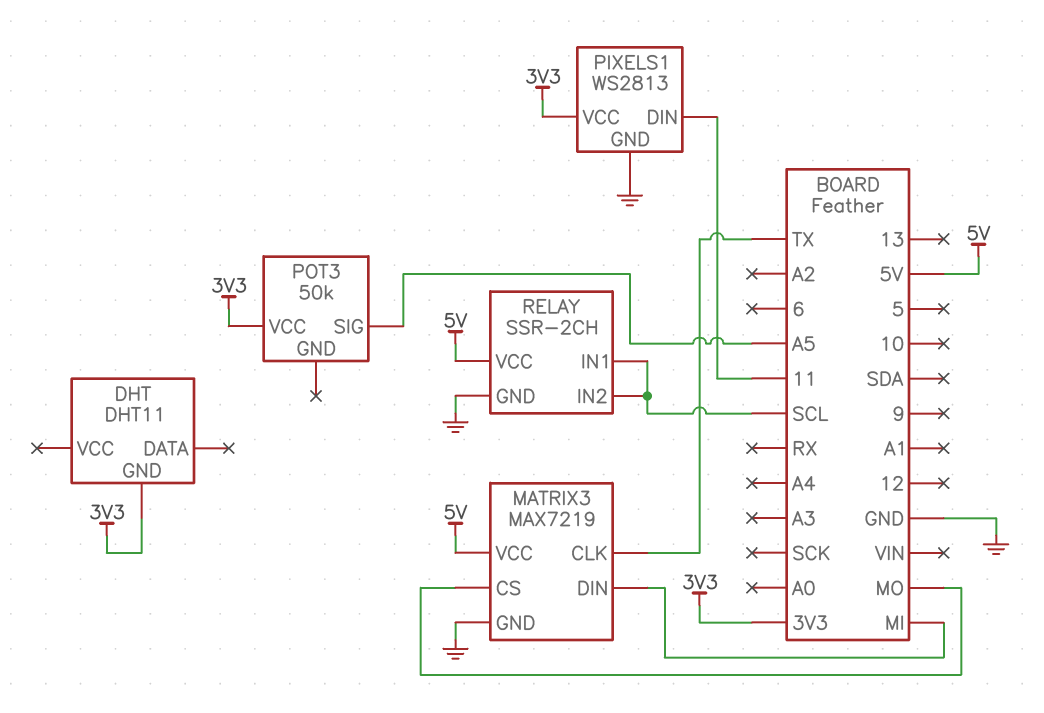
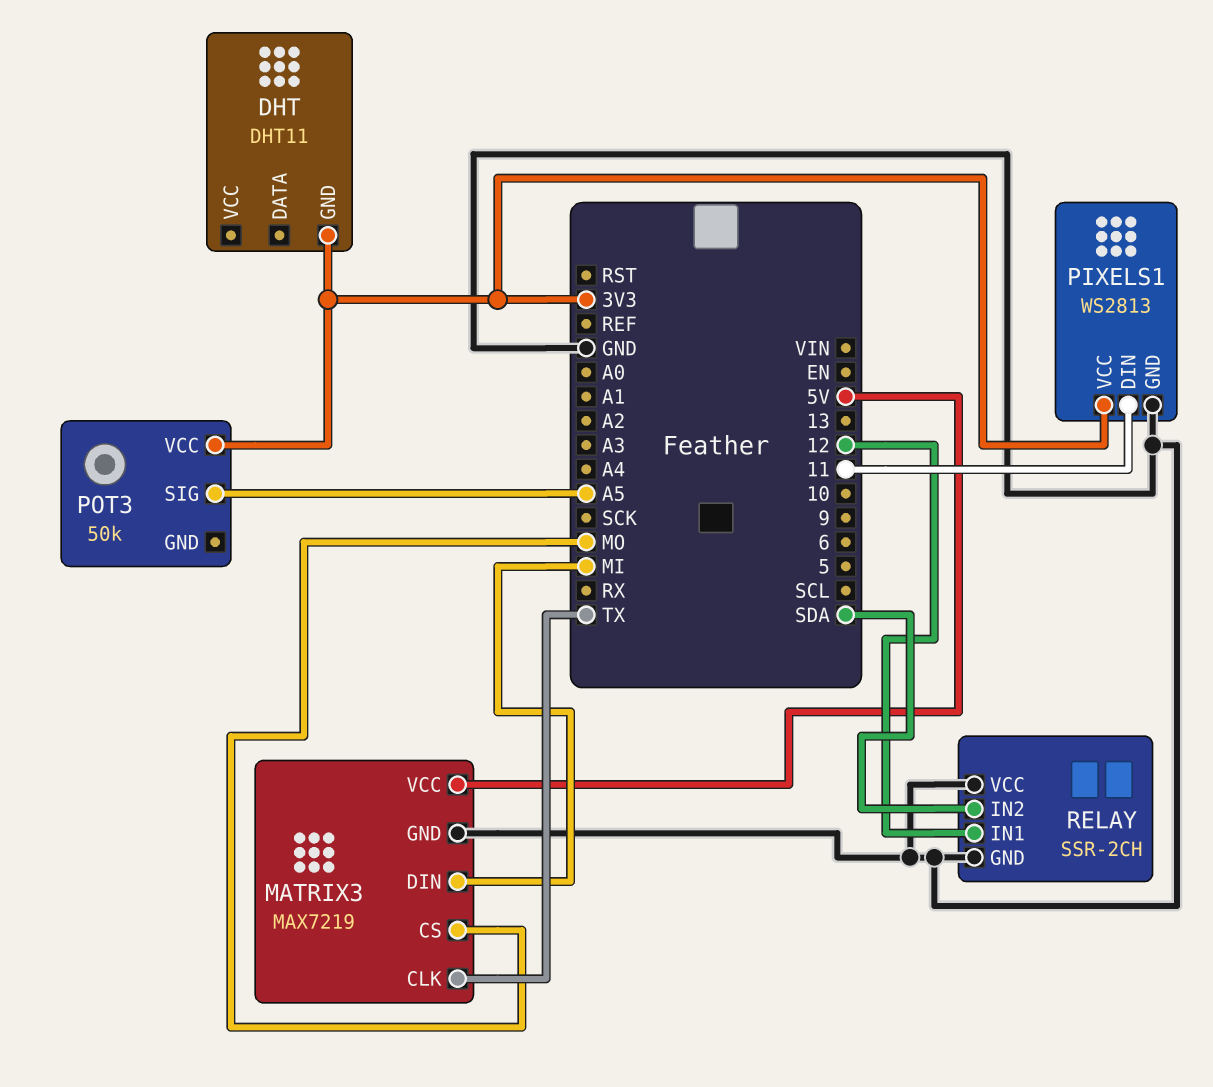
RELAY pin IN1: SCL -> 12
RELAY pin IN2: SCL -> SDA
RELAY pin VCC: 5V -> GND

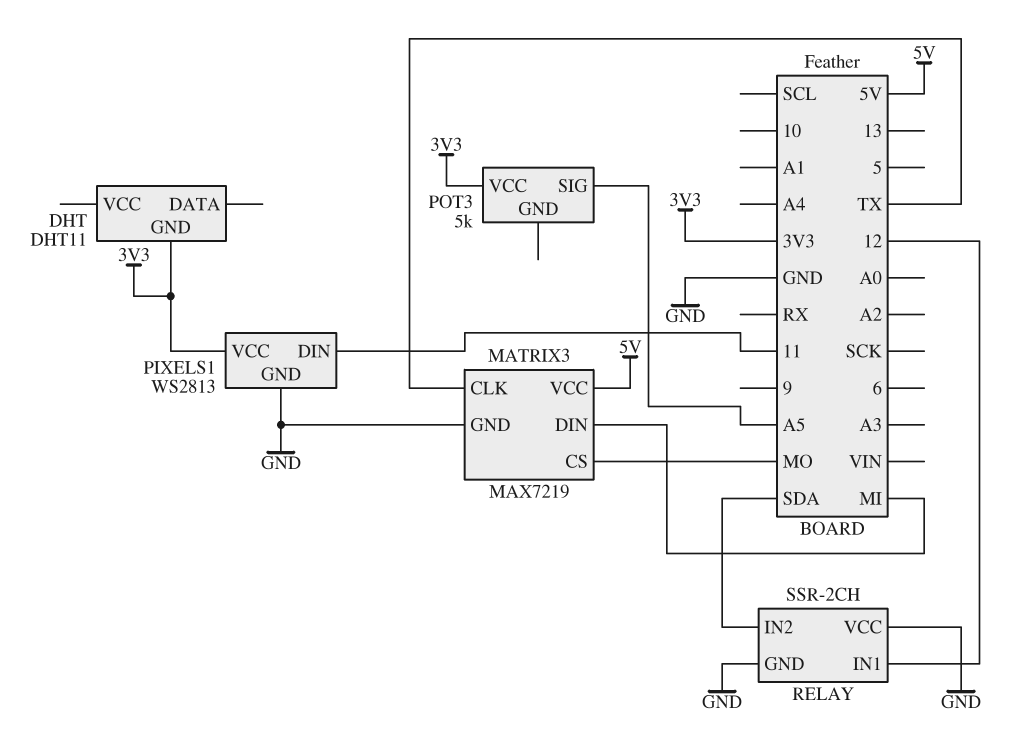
POT3: 50k -> 5k

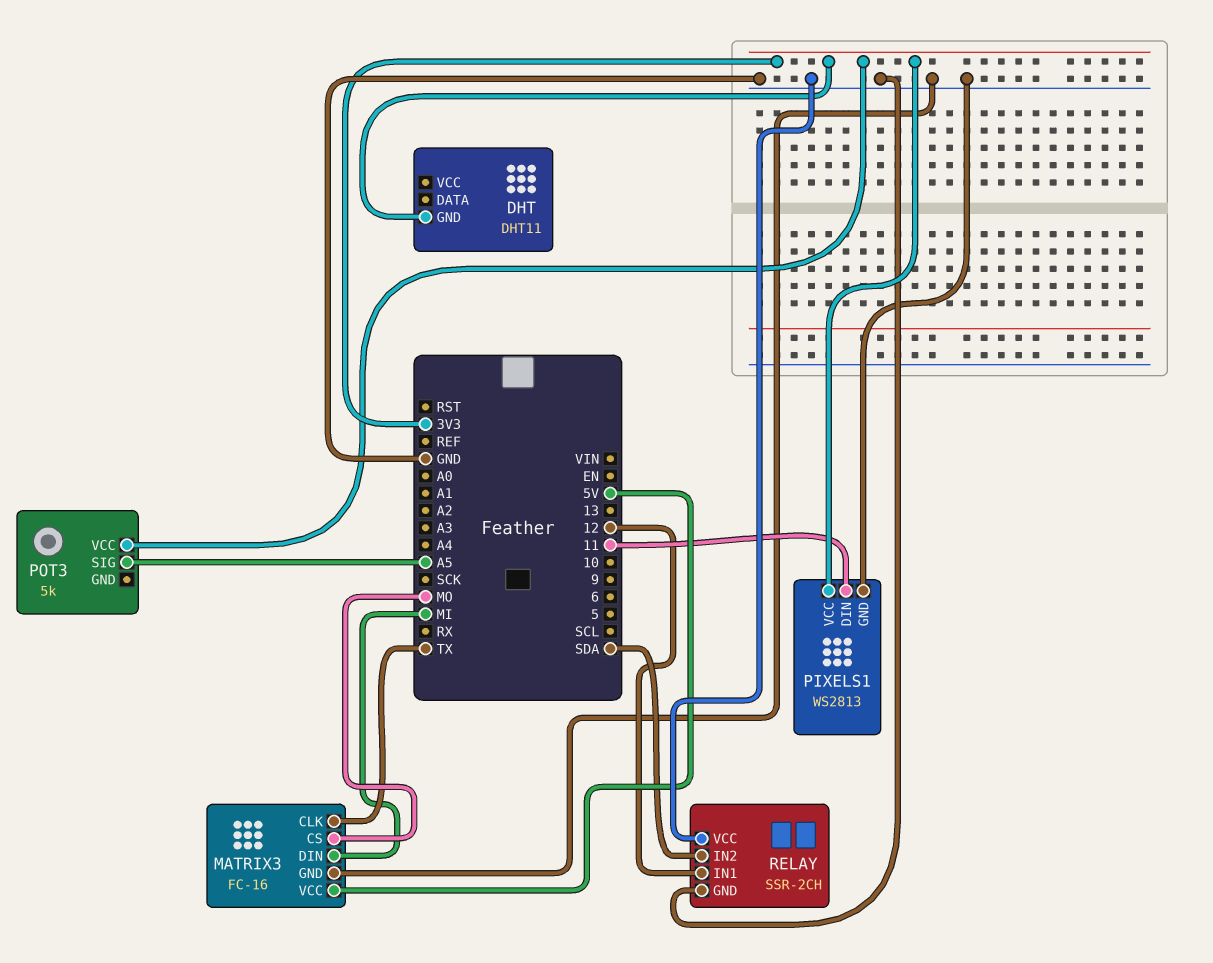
MATRIX3: MAX7219 -> FC-16

